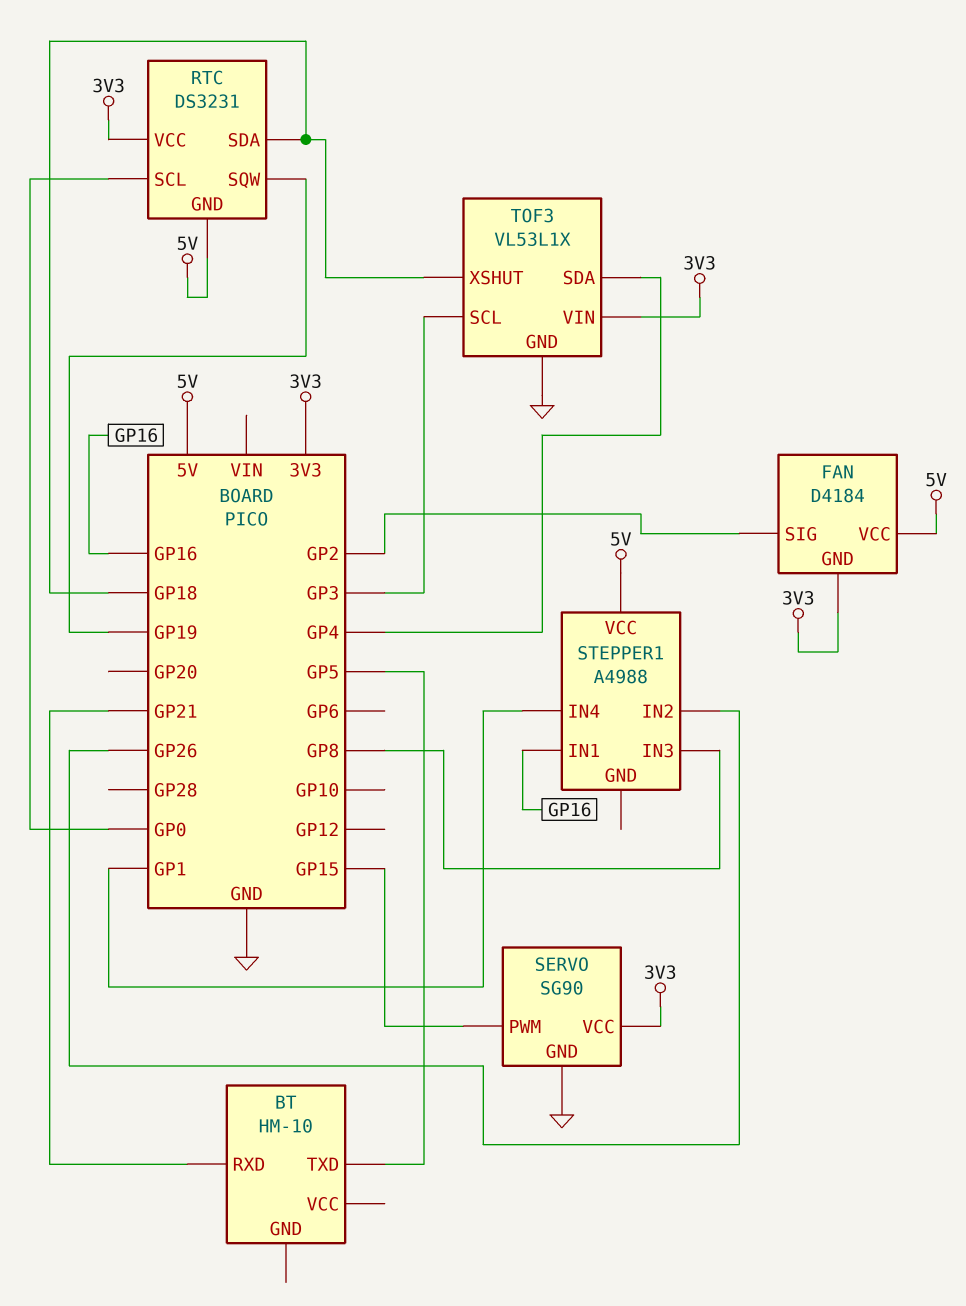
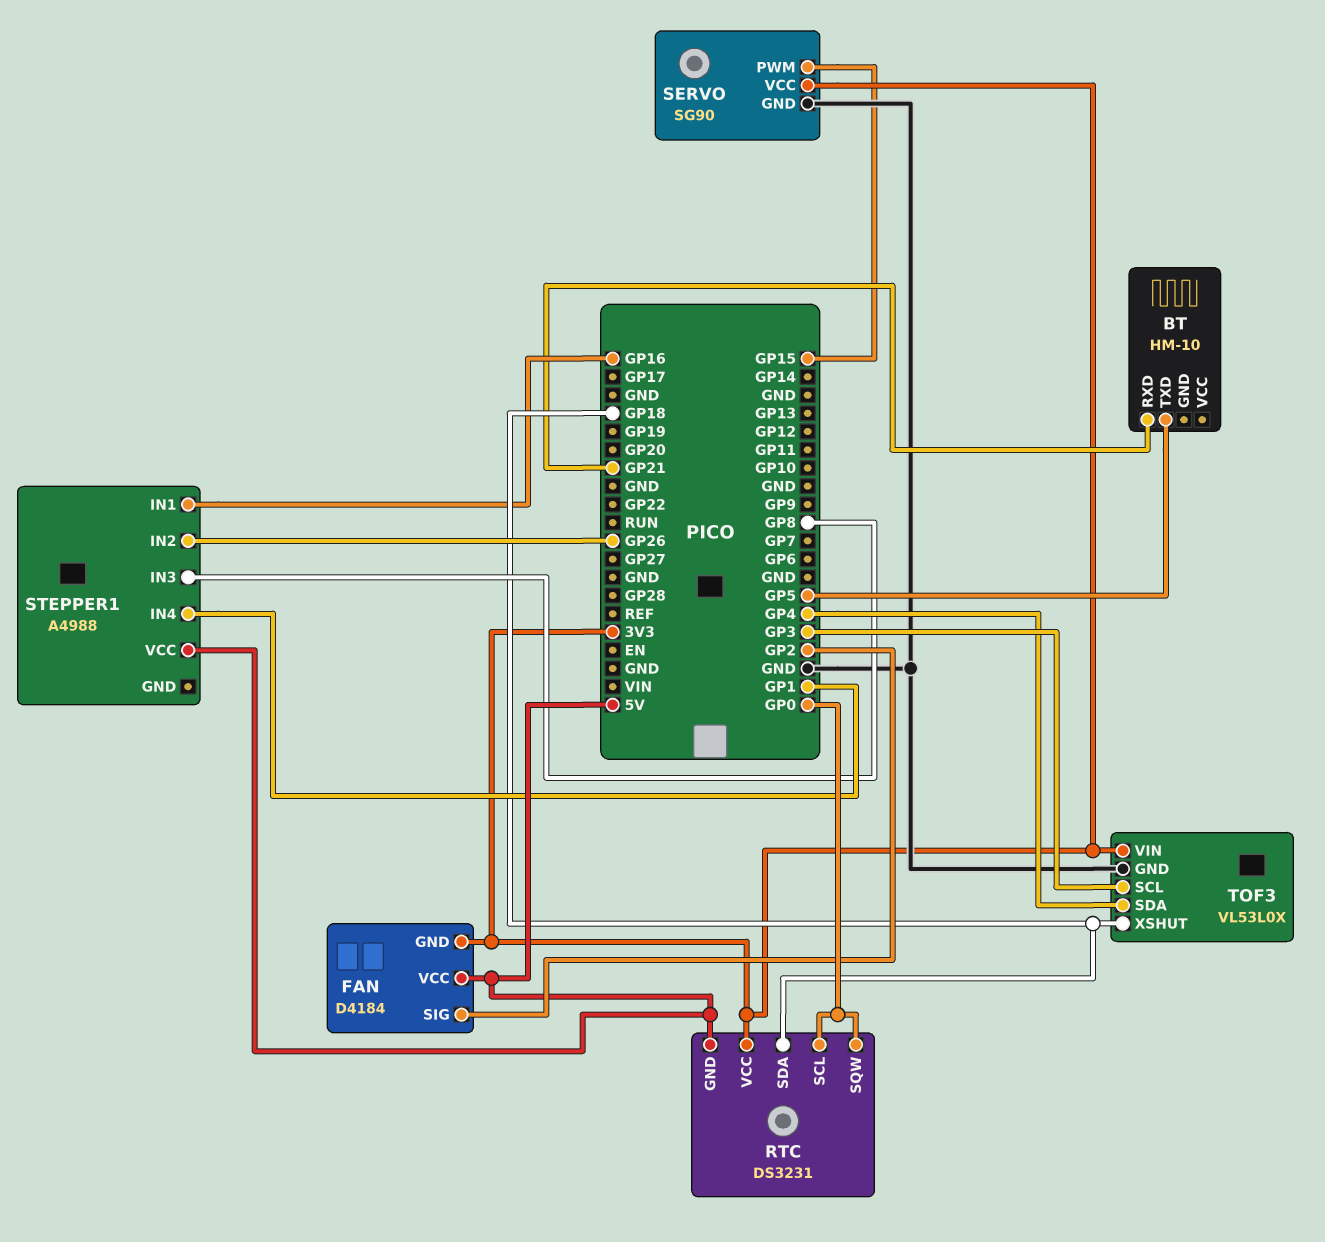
RTC pin SQW: GP19 -> GP0
TOF3: VL53L1X -> VL53L0X

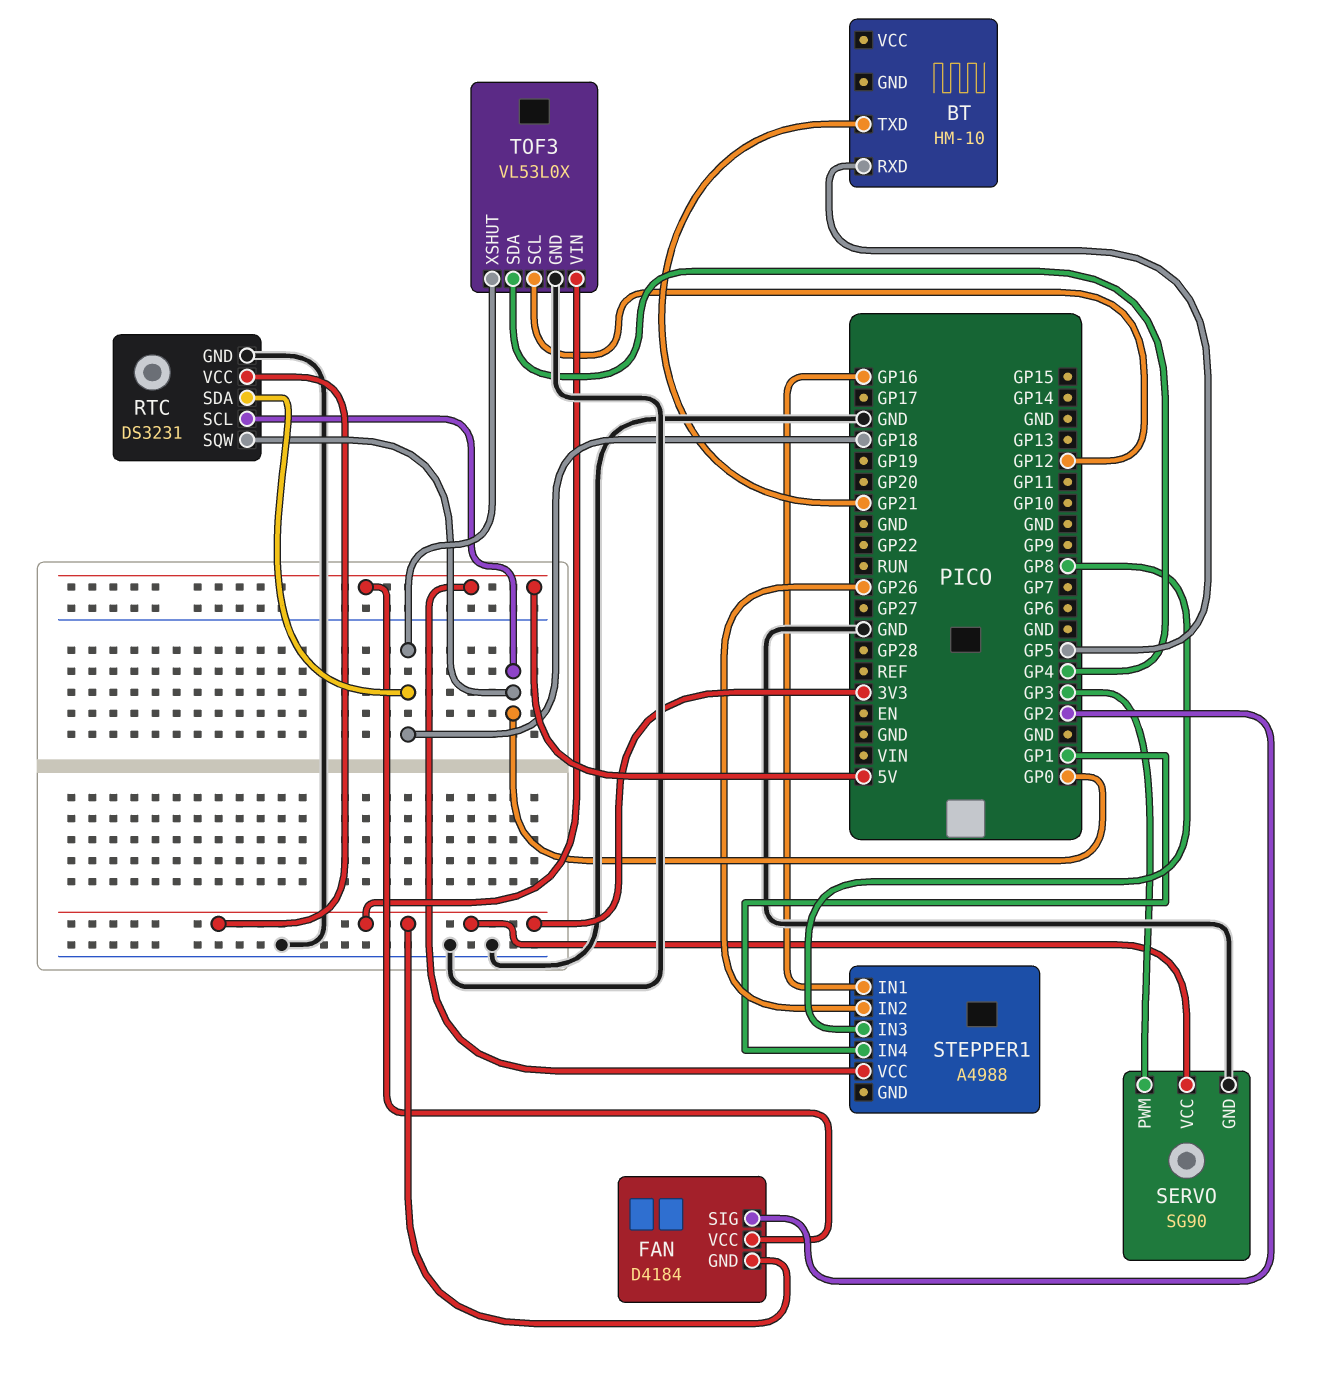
BT pin RXD: GP21 -> GP5
BT pin TXD: GP5 -> GP21
RTC pin GND: 5V -> GND
SERVO pin PWM: GP15 -> GP3
TOF3 pin SCL: GP3 -> GP12

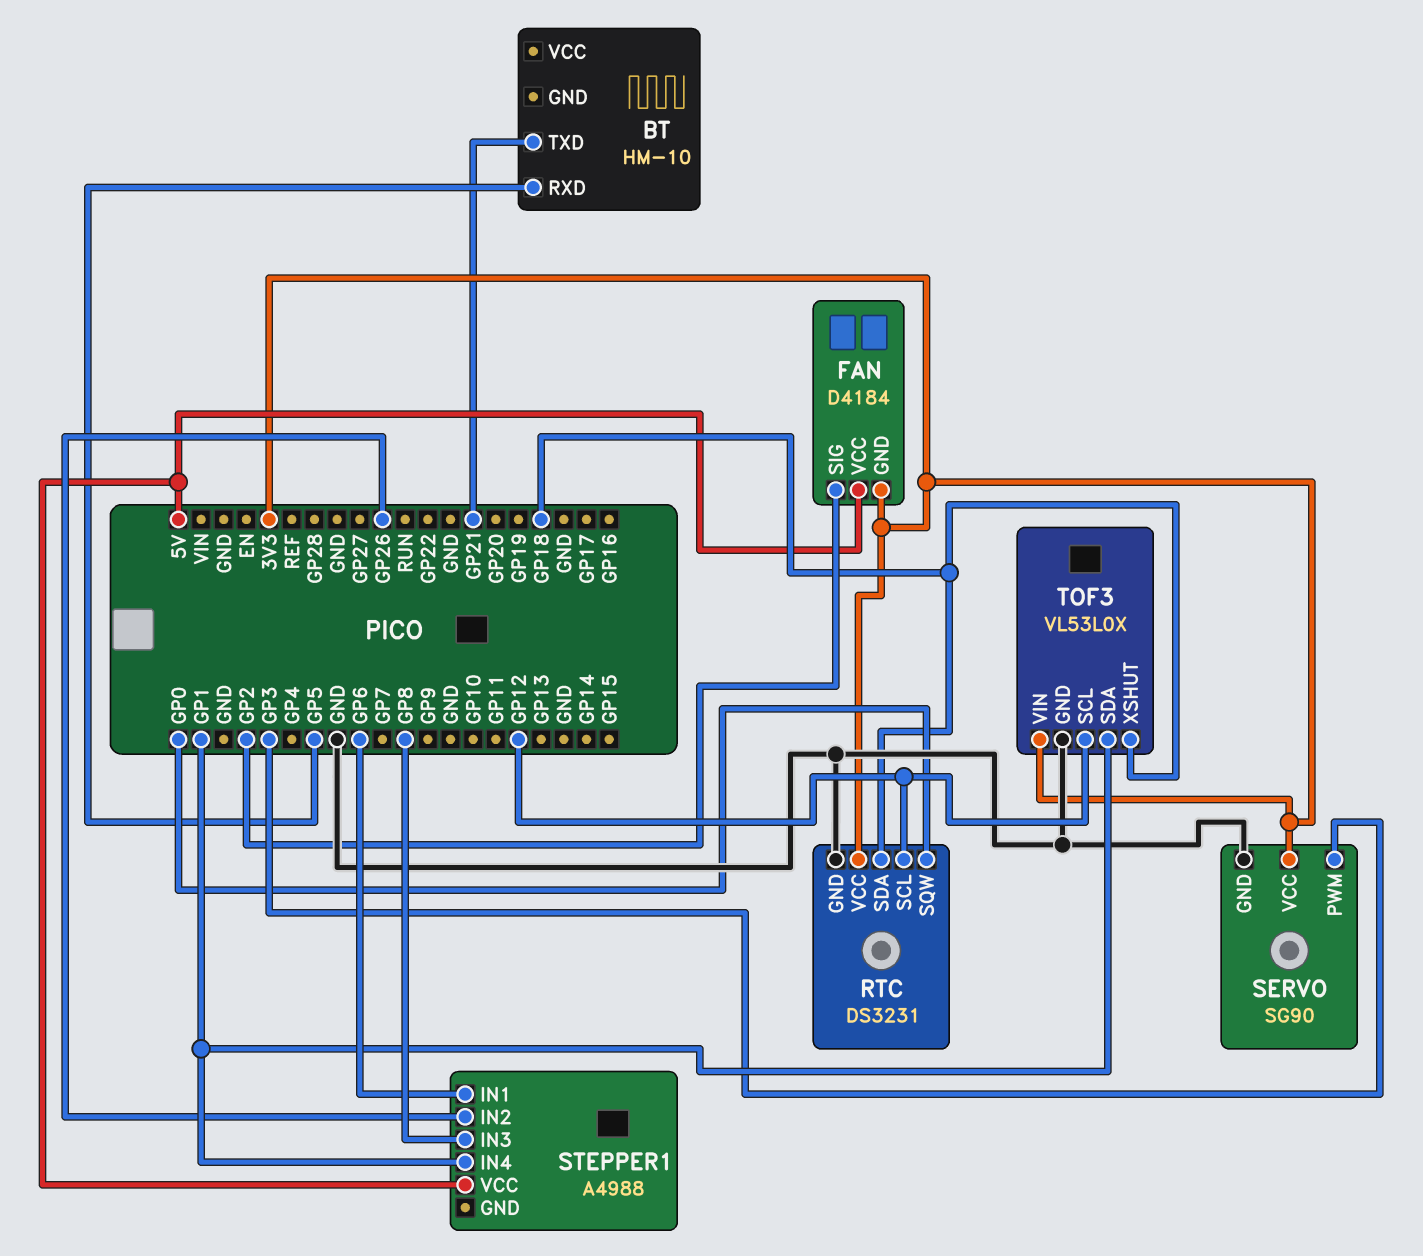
RTC pin SCL: GP0 -> GP12
STEPPER1 pin IN1: GP16 -> GP6
TOF3 pin SDA: GP4 -> GP1

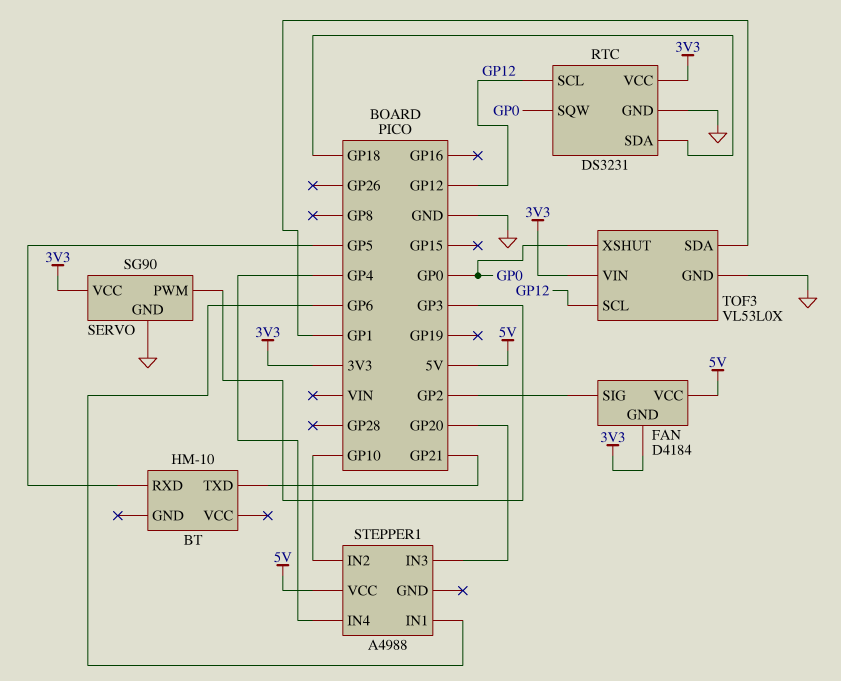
STEPPER1 pin IN2: GP26 -> GP10
STEPPER1 pin IN3: GP8 -> GP20
STEPPER1 pin IN4: GP1 -> GP4
TOF3 pin XSHUT: GP18 -> GP0

